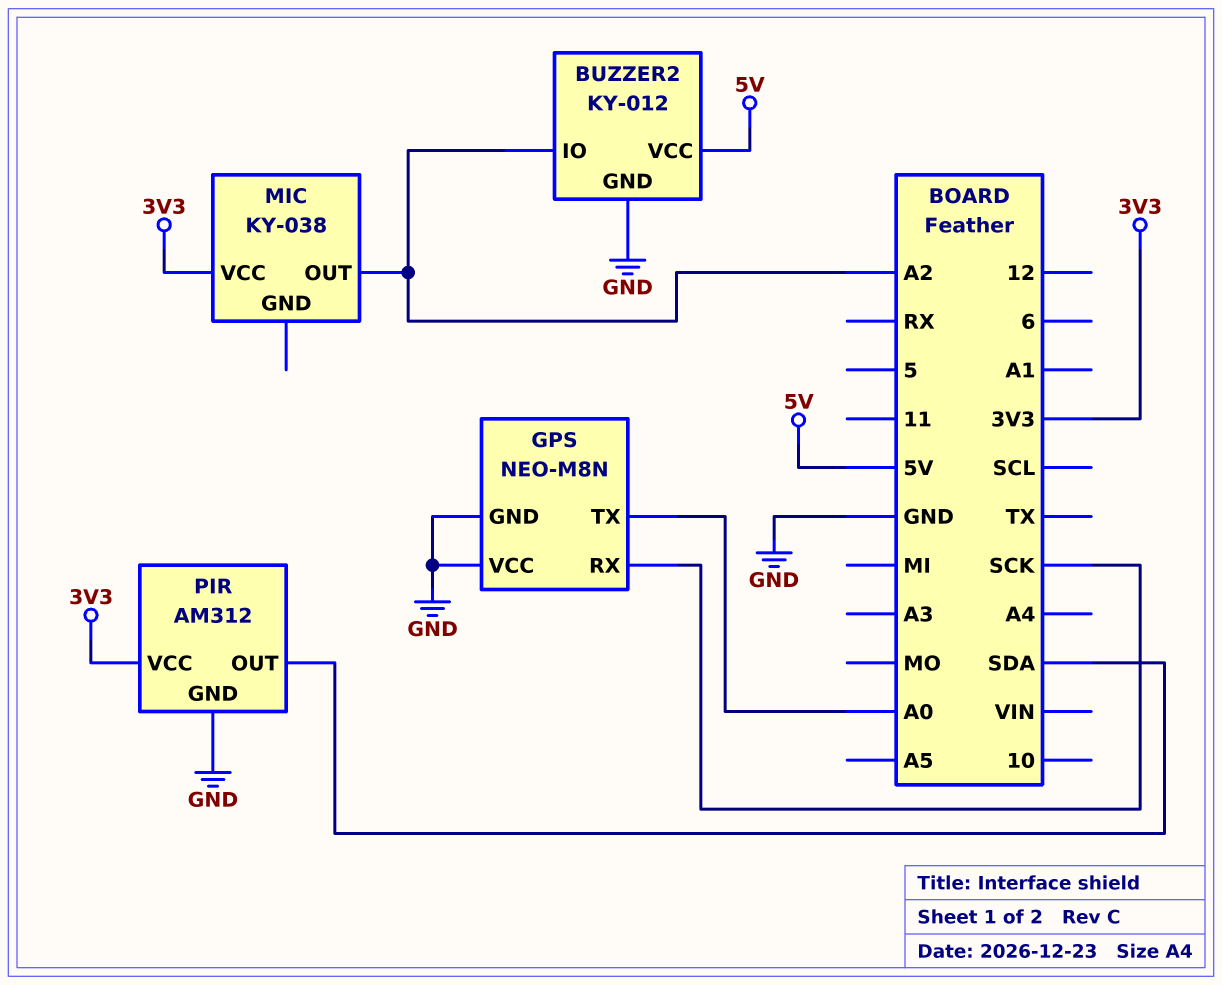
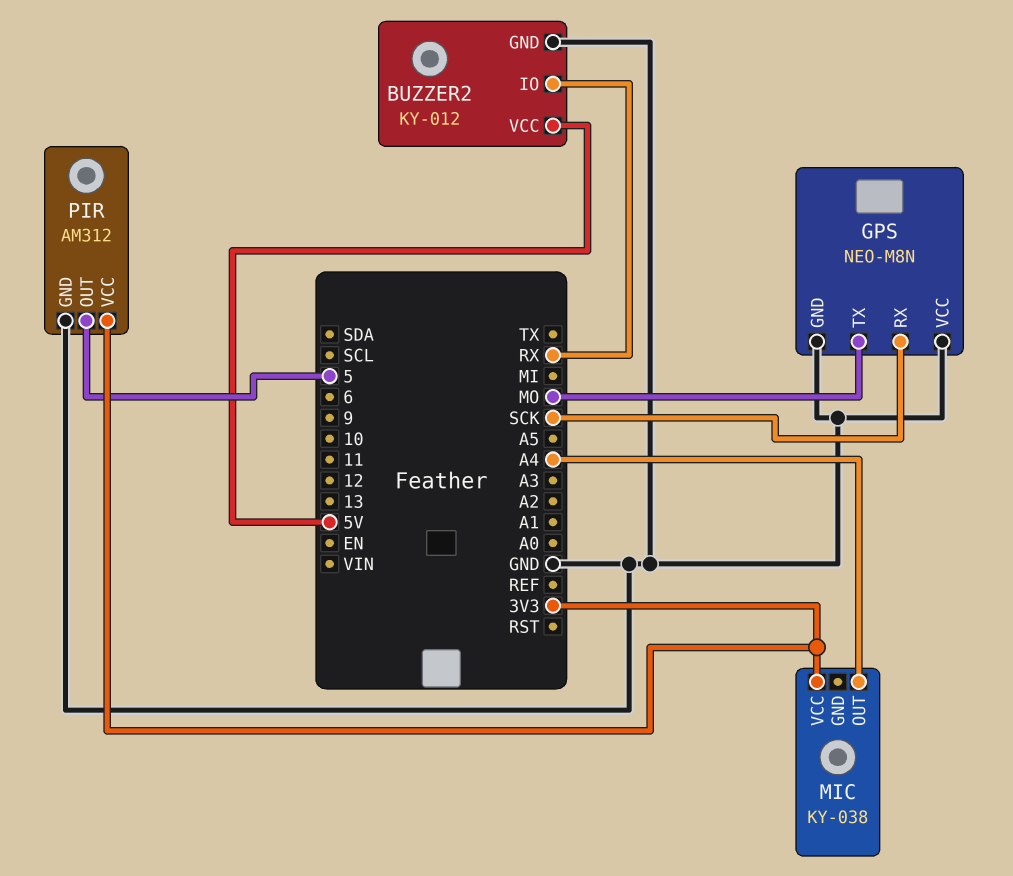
BUZZER2 pin IO: A2 -> RX
GPS pin TX: A0 -> MO
MIC pin OUT: A2 -> A4
PIR pin OUT: SDA -> 5

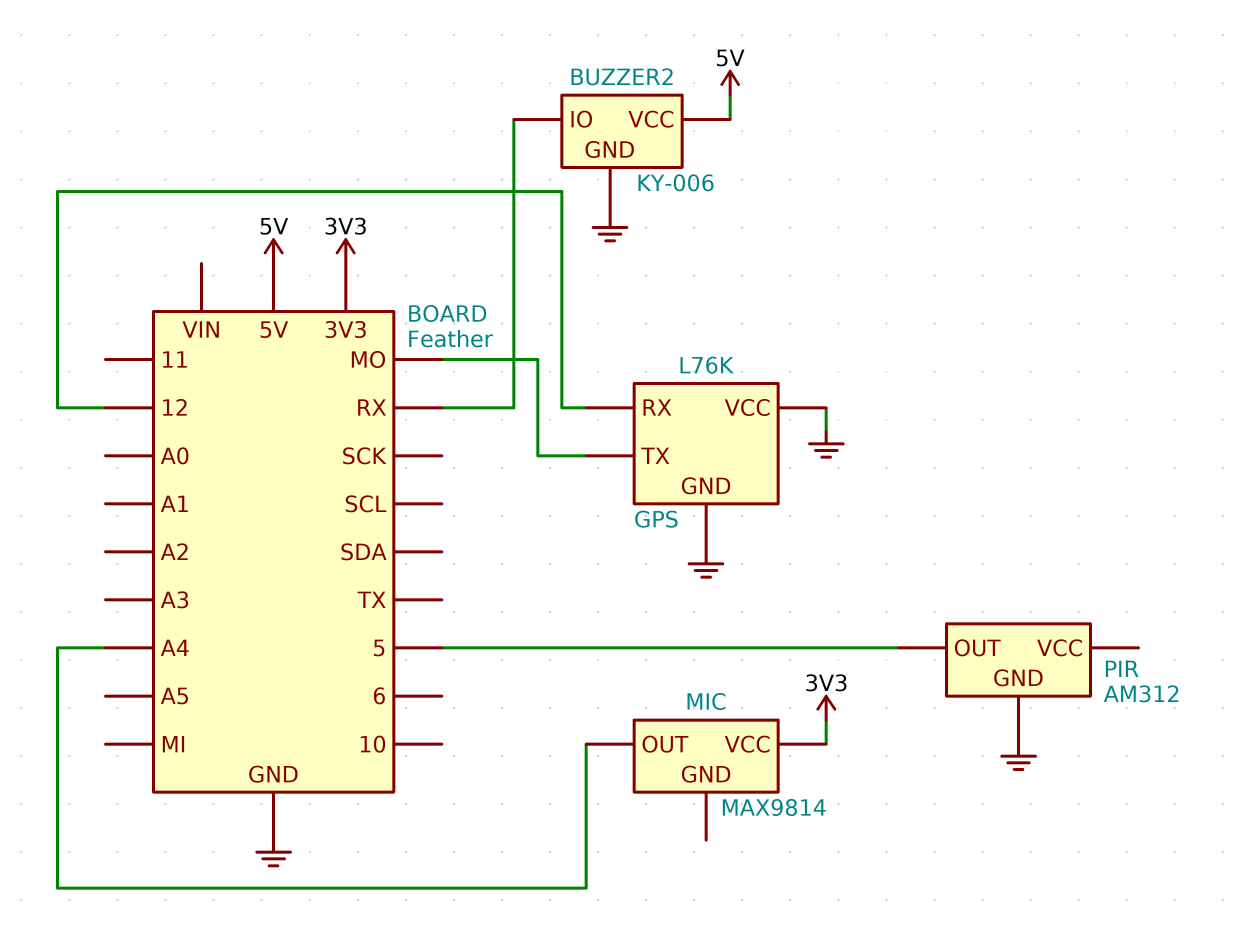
BUZZER2: KY-012 -> KY-006
GPS: NEO-M8N -> L76K
GPS pin RX: SCK -> 12
MIC: KY-038 -> MAX9814
PIR pin VCC: 3V3 -> none

